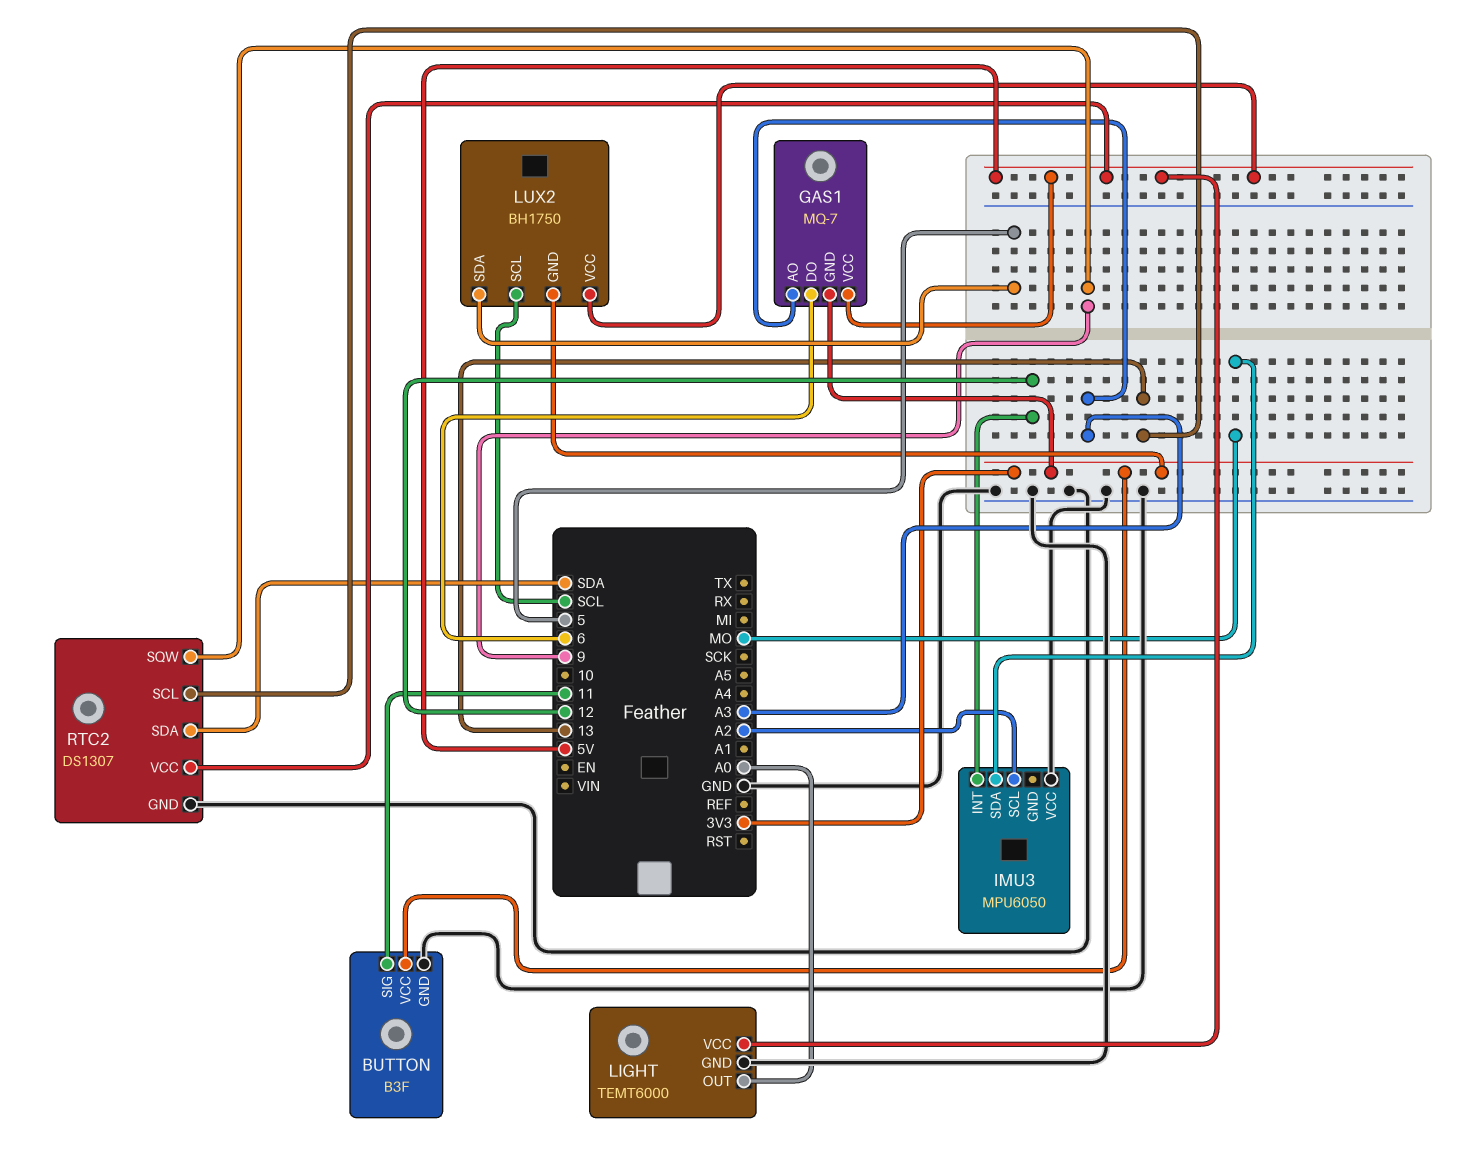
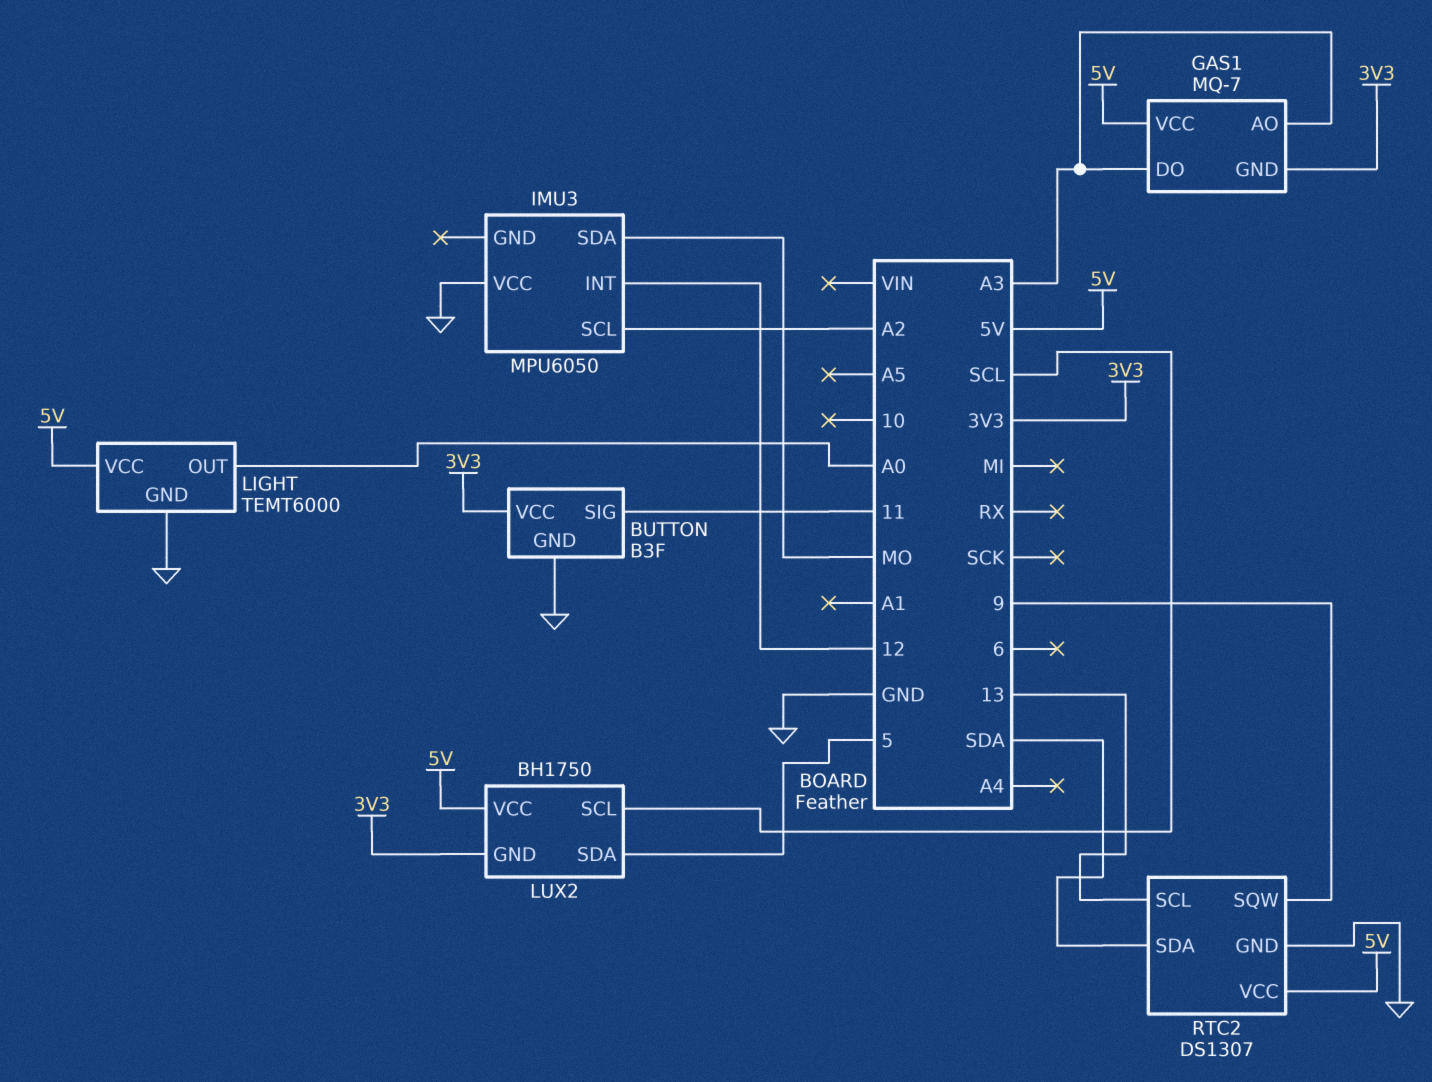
GAS1 pin DO: 6 -> A3

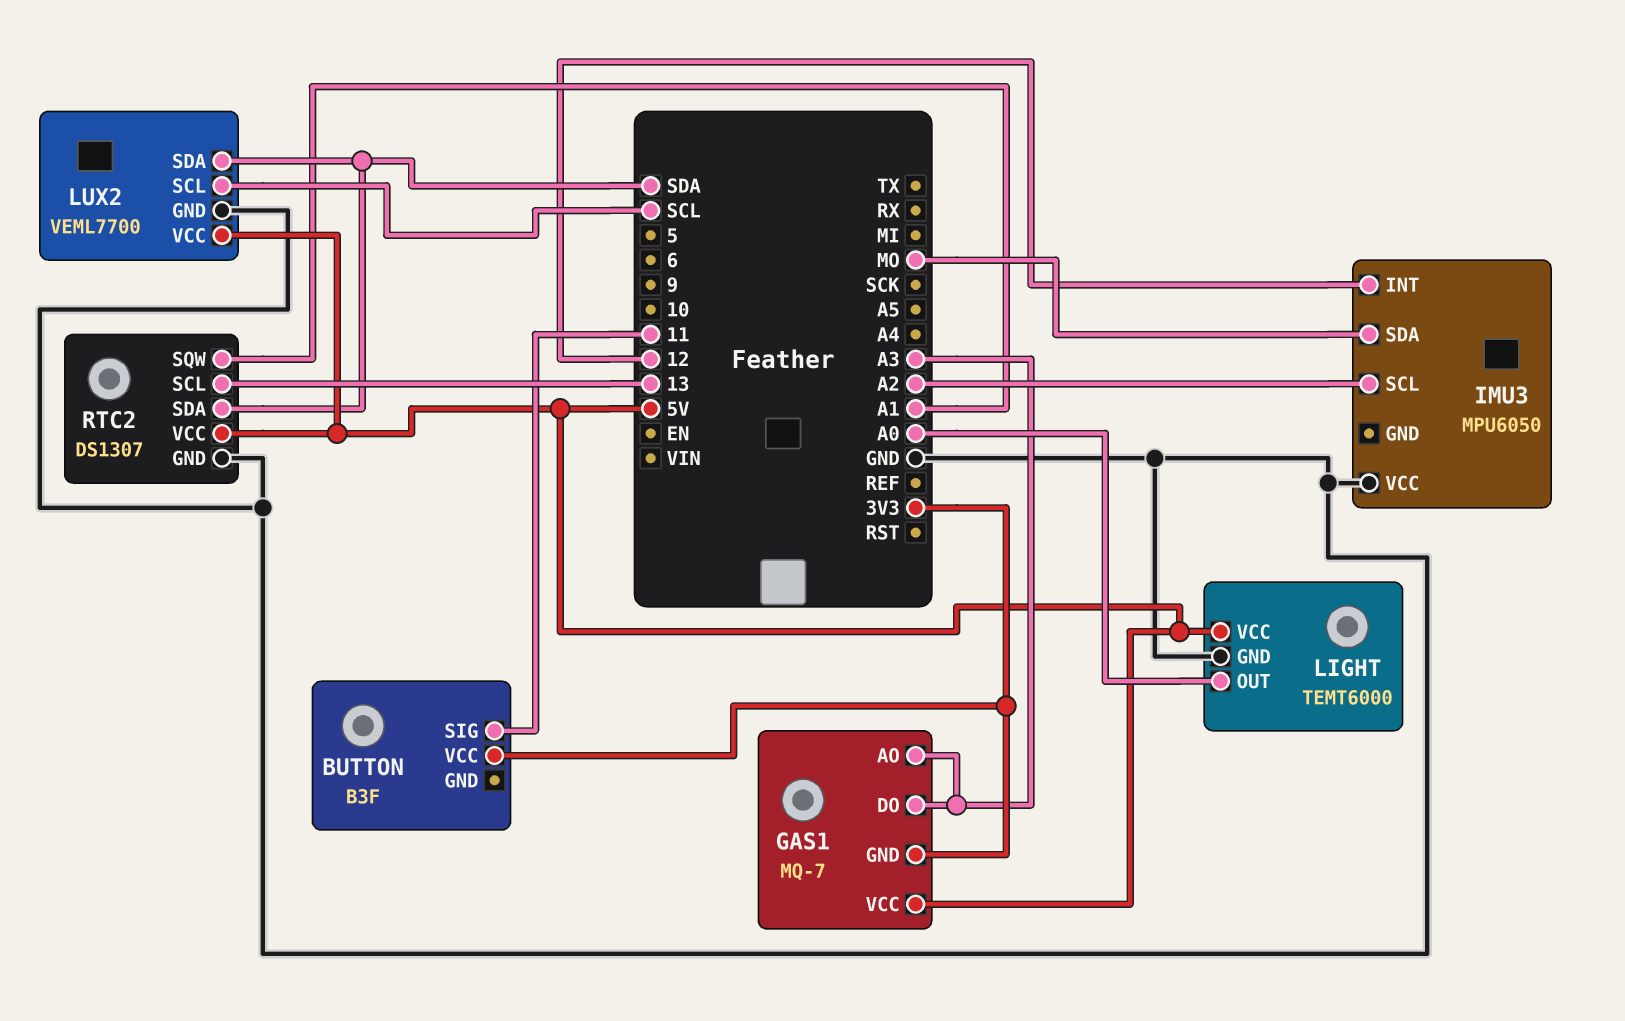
BUTTON pin GND: GND -> none
LUX2: BH1750 -> VEML7700
LUX2 pin GND: 3V3 -> GND
LUX2 pin SDA: 5 -> SDA
RTC2 pin SQW: 9 -> A1

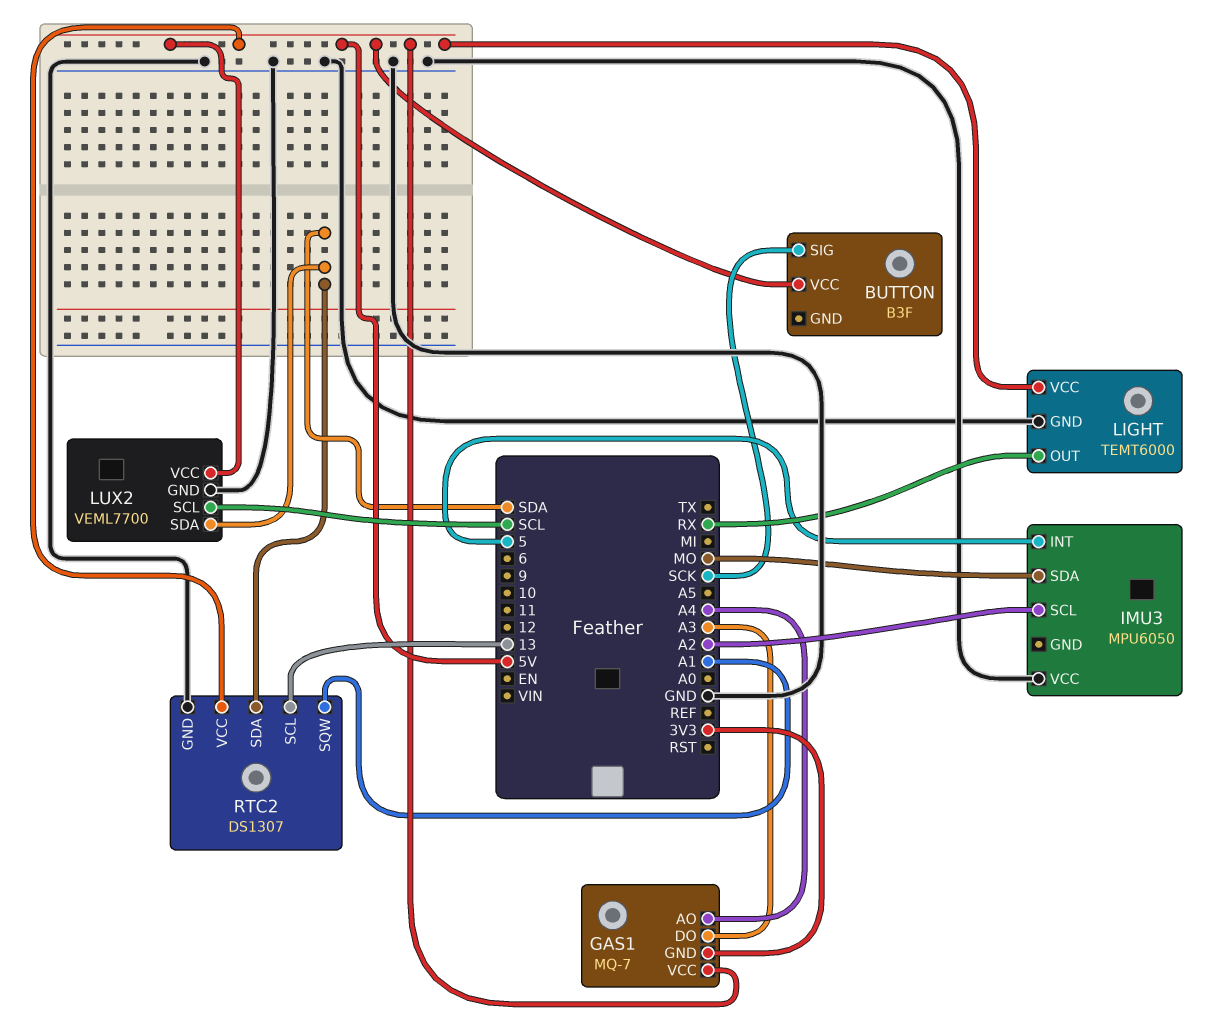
BUTTON pin SIG: 11 -> SCK
BUTTON pin VCC: 3V3 -> 5V
GAS1 pin AO: A3 -> A4
IMU3 pin INT: 12 -> 5
LIGHT pin OUT: A0 -> RX

